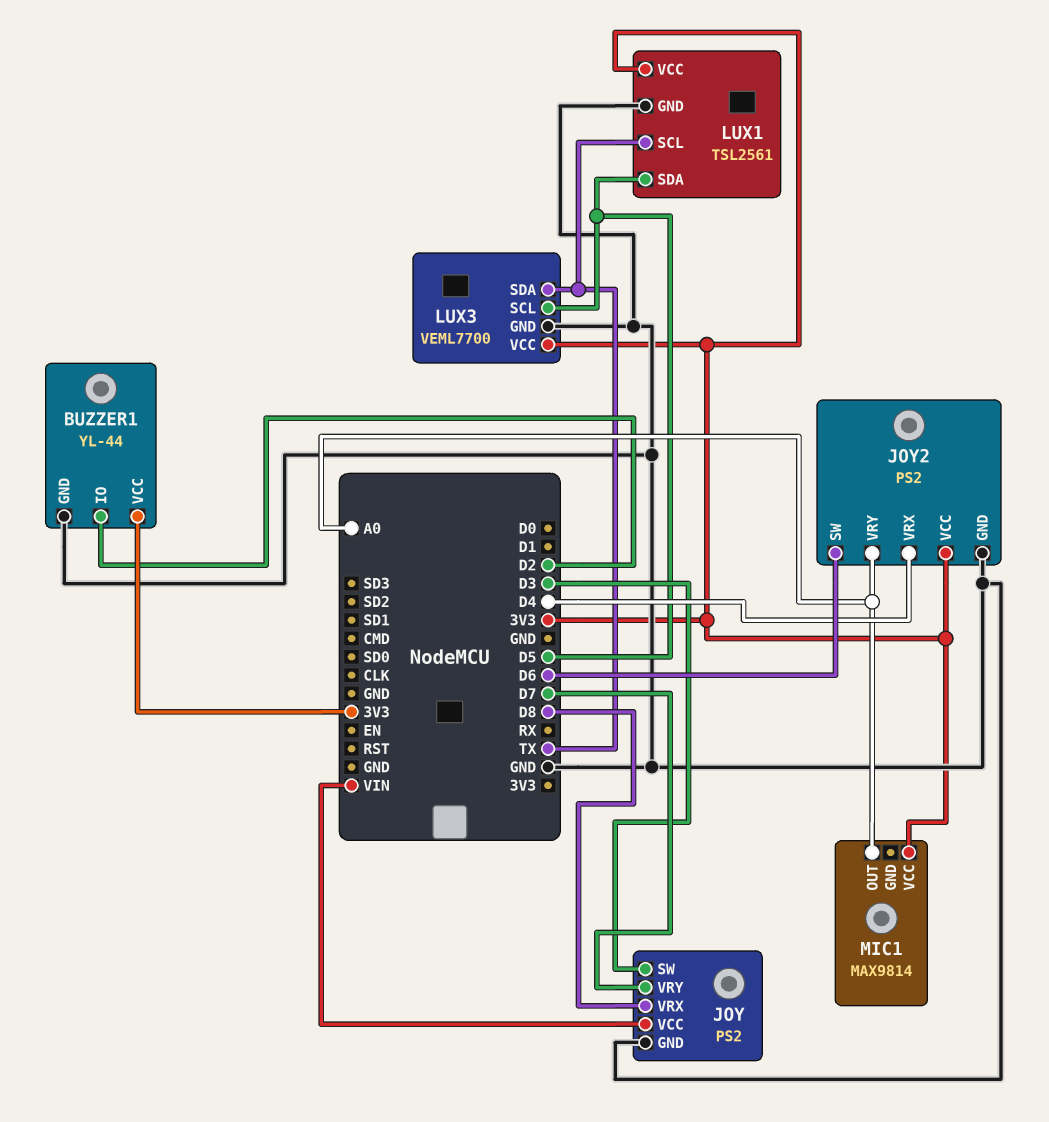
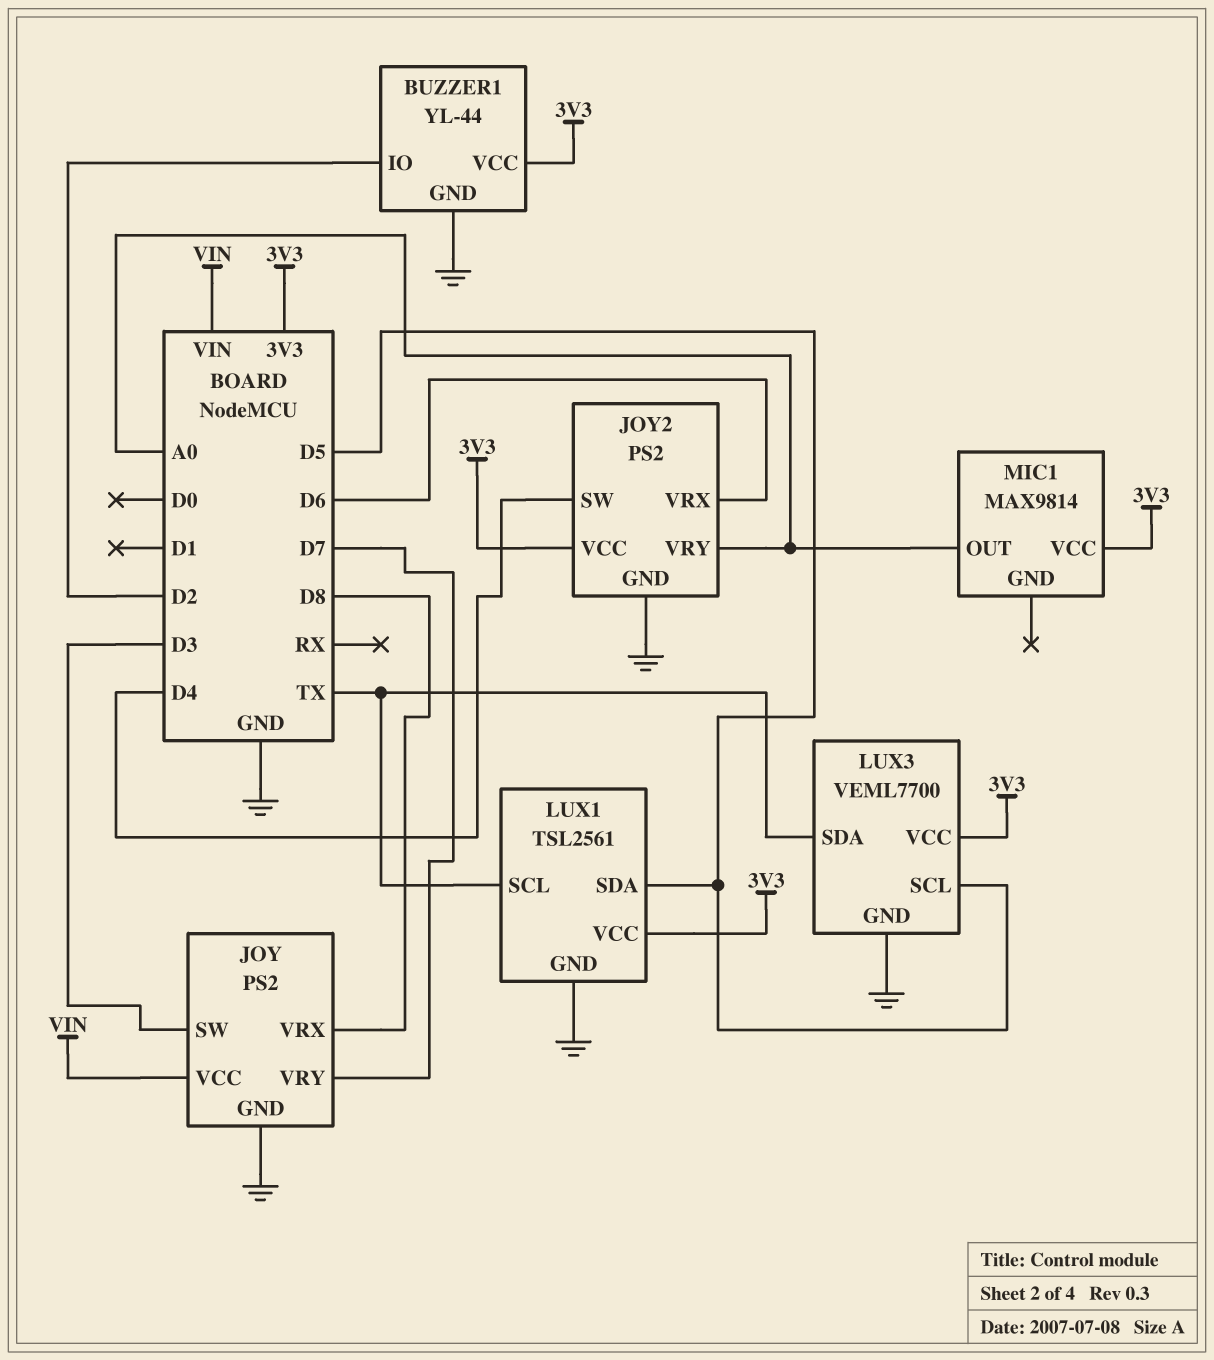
JOY2 pin SW: D6 -> D4
JOY2 pin VRX: D4 -> D6

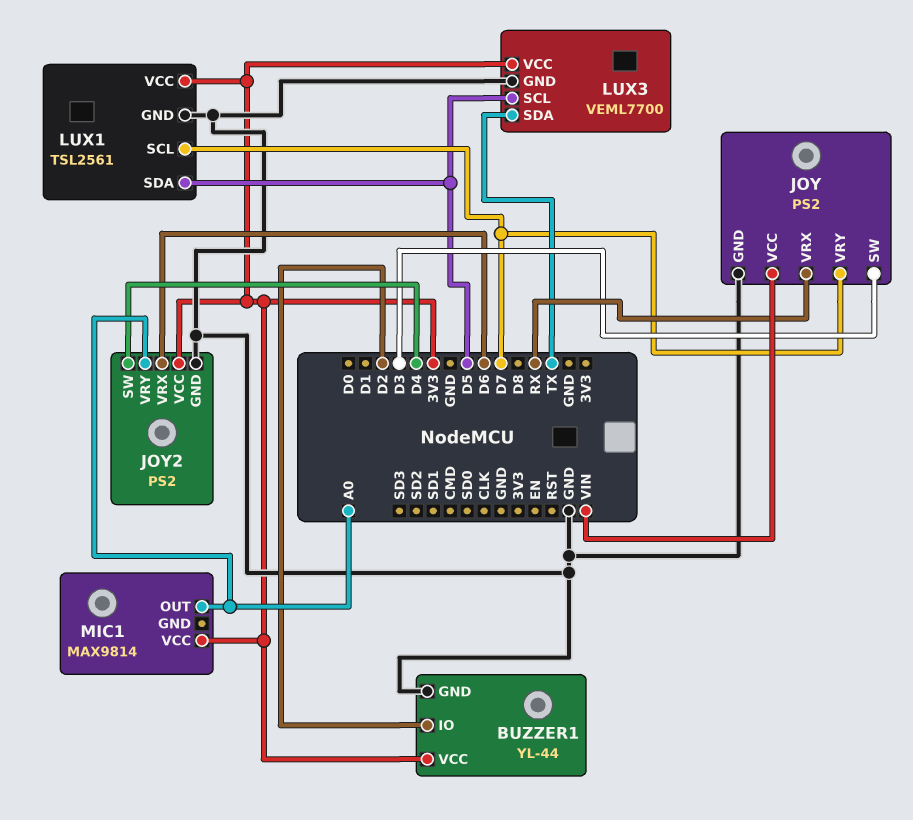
JOY pin VRX: D8 -> RX
LUX1 pin SCL: TX -> D7

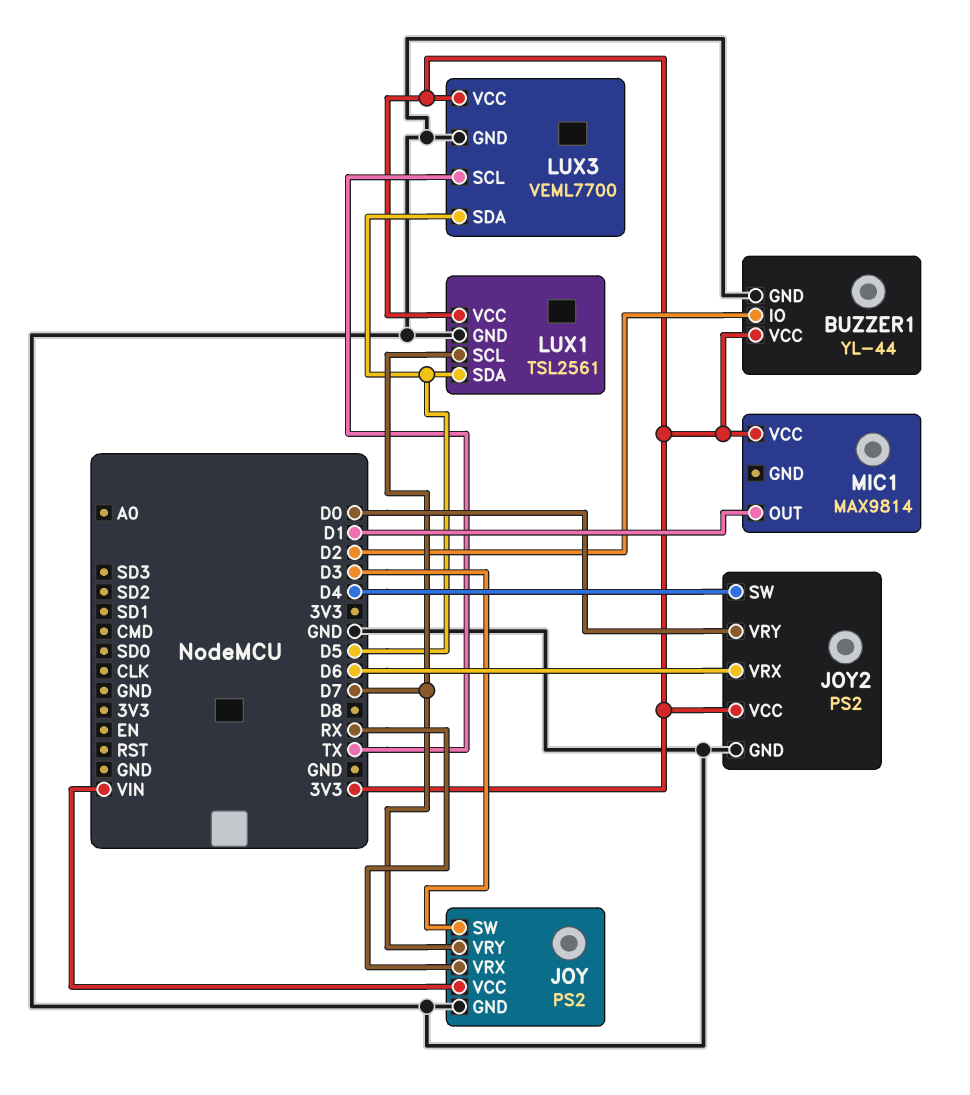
JOY2 pin VRY: A0 -> D0
LUX3 pin SCL: D5 -> TX
LUX3 pin SDA: TX -> D5
MIC1 pin OUT: A0 -> D1

